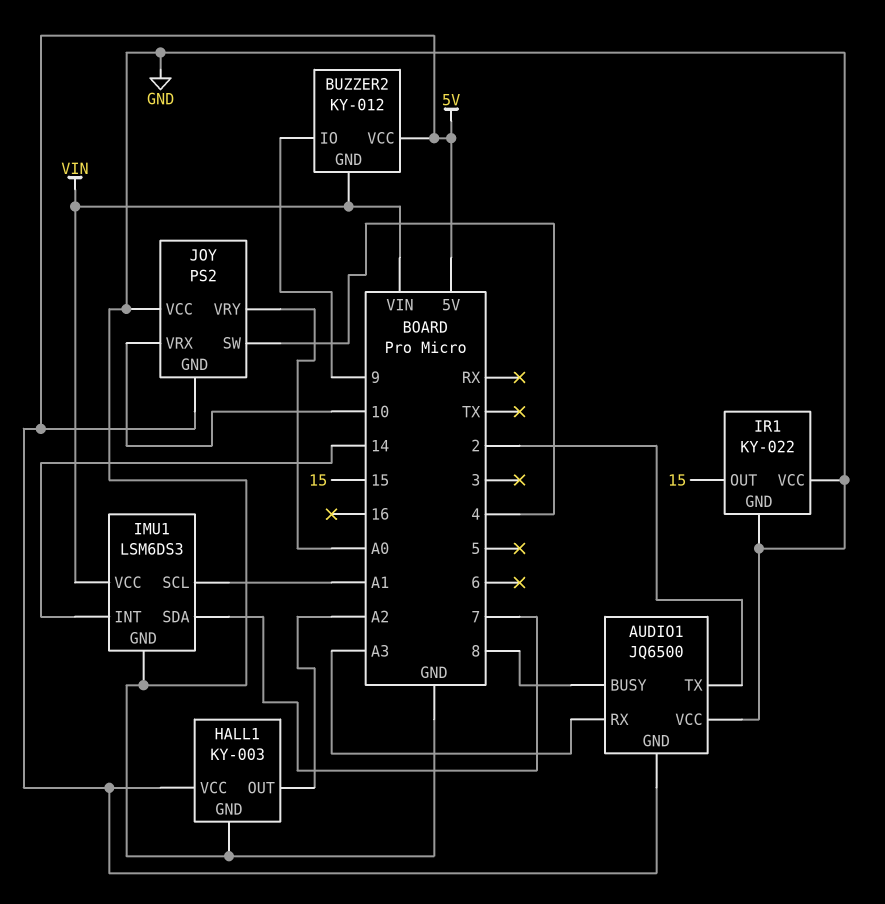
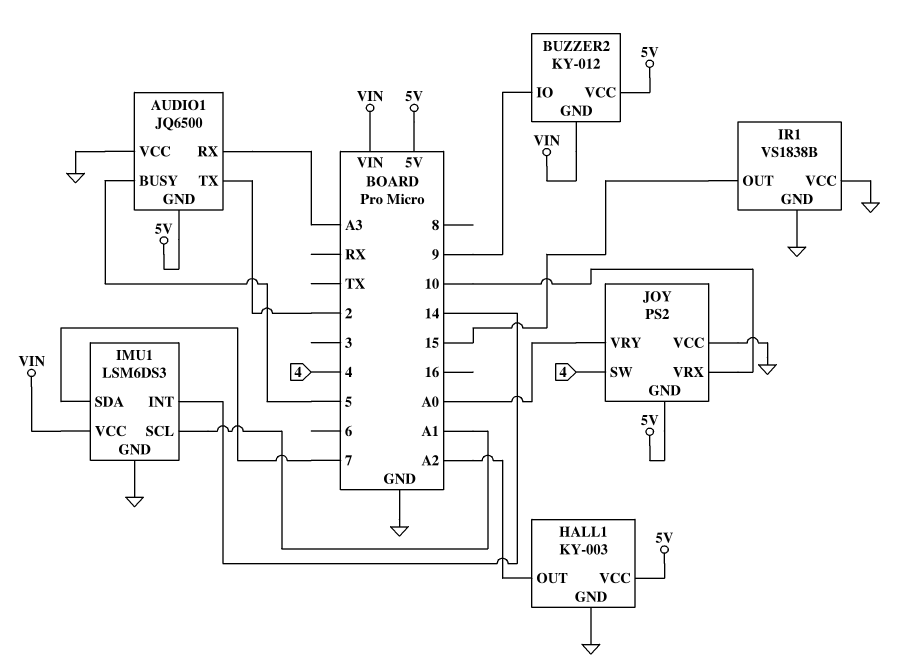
AUDIO1 pin BUSY: 8 -> 5
IR1: KY-022 -> VS1838B

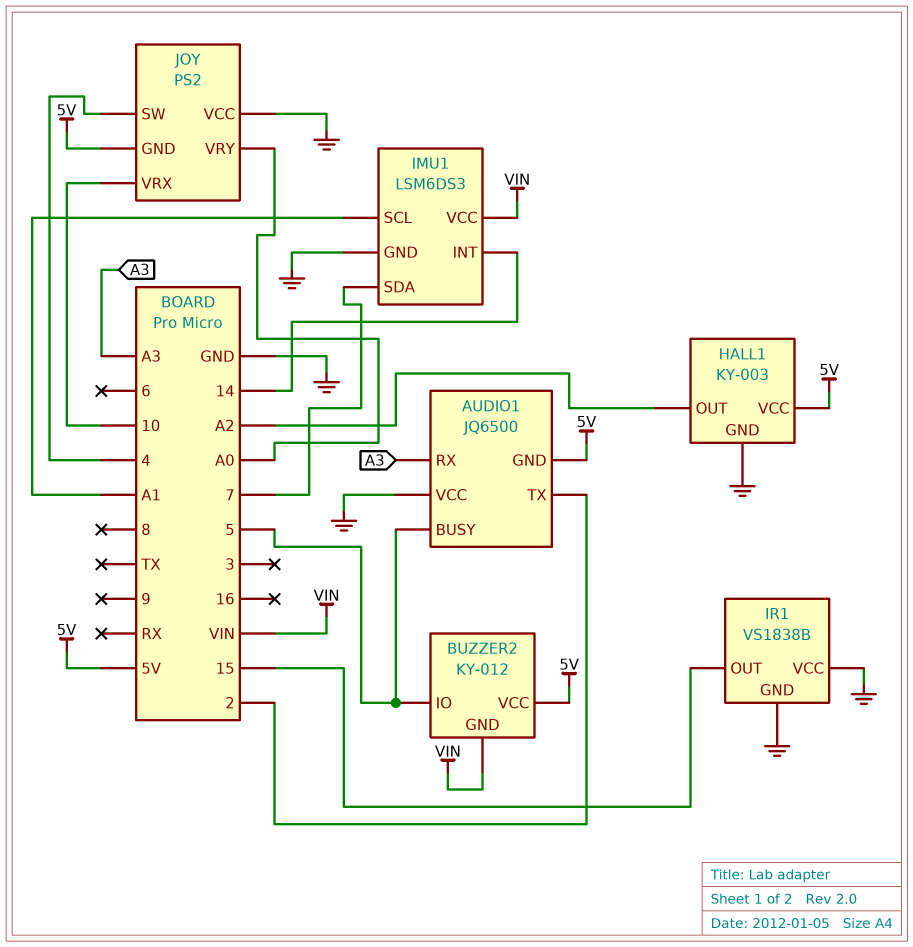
BUZZER2 pin IO: 9 -> 5

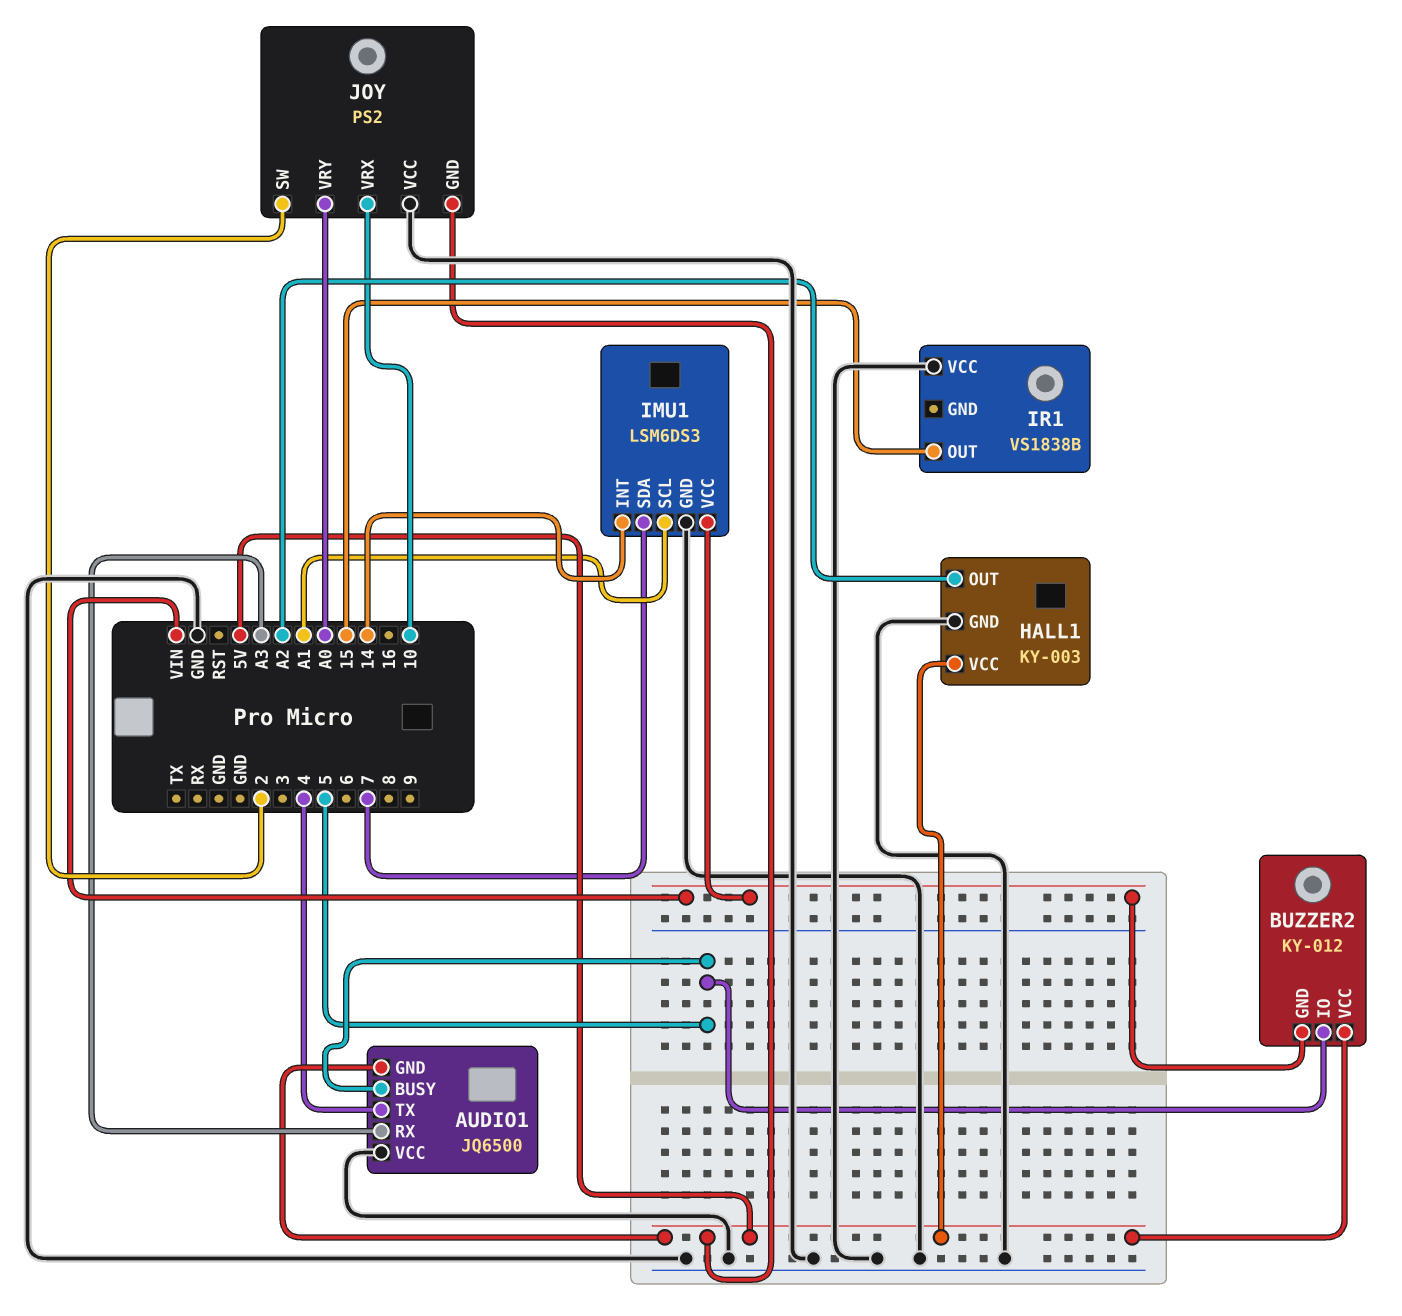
AUDIO1 pin TX: 2 -> 4
IR1 pin GND: GND -> none
JOY pin SW: 4 -> 2

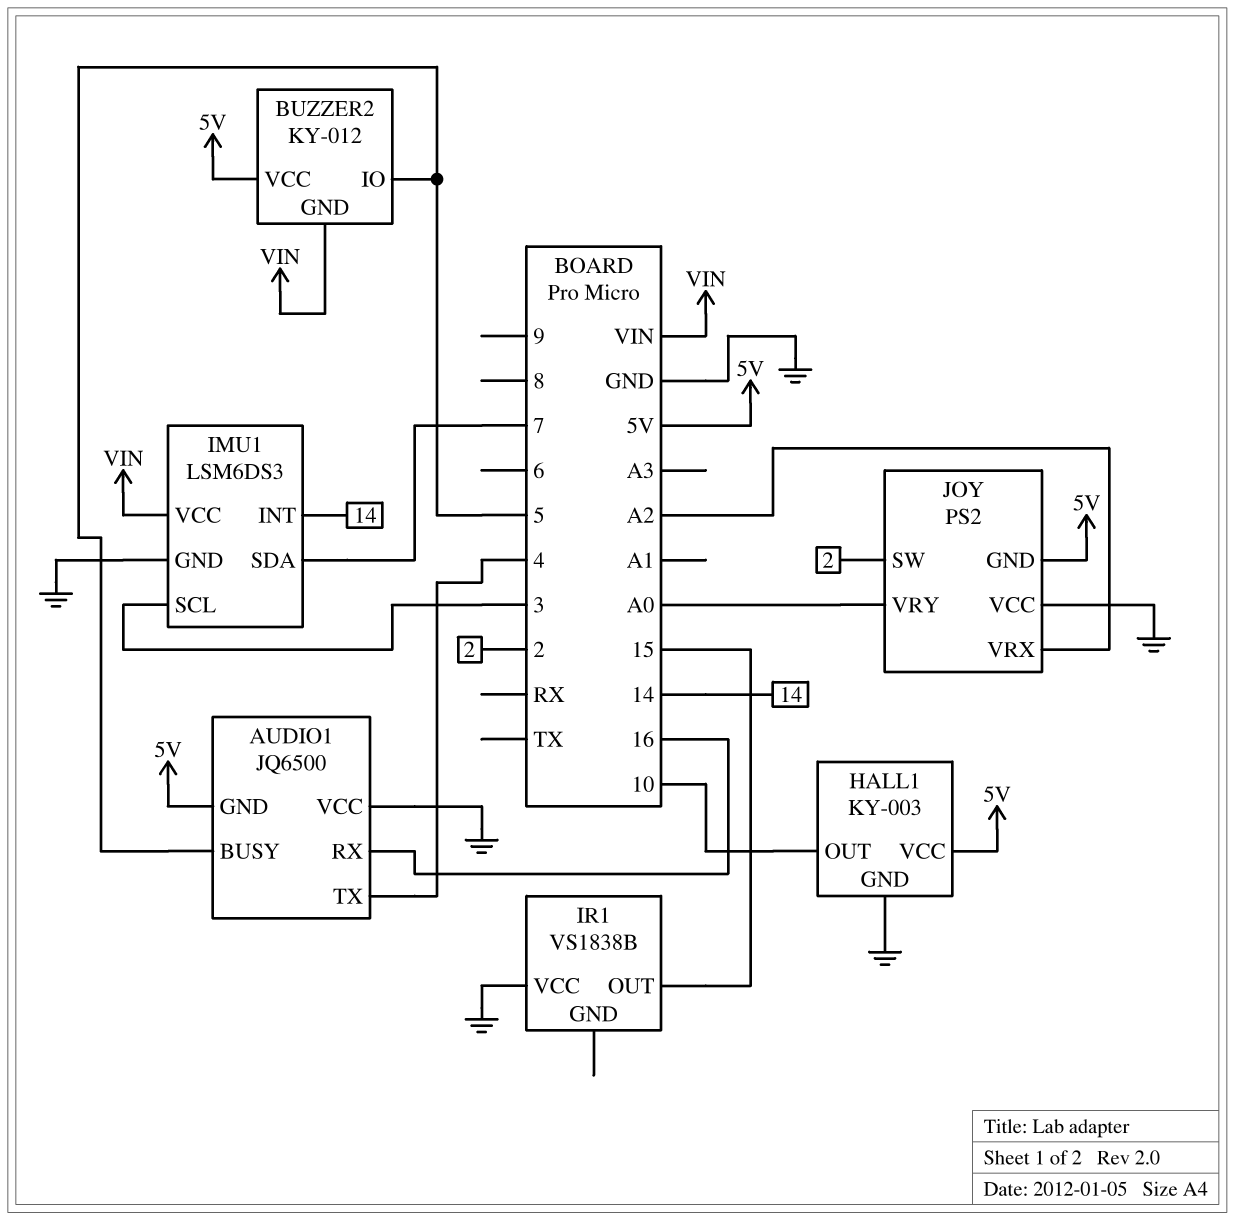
AUDIO1 pin RX: A3 -> 16
HALL1 pin OUT: A2 -> 10
IMU1 pin SCL: A1 -> 3
JOY pin VRX: 10 -> A2

